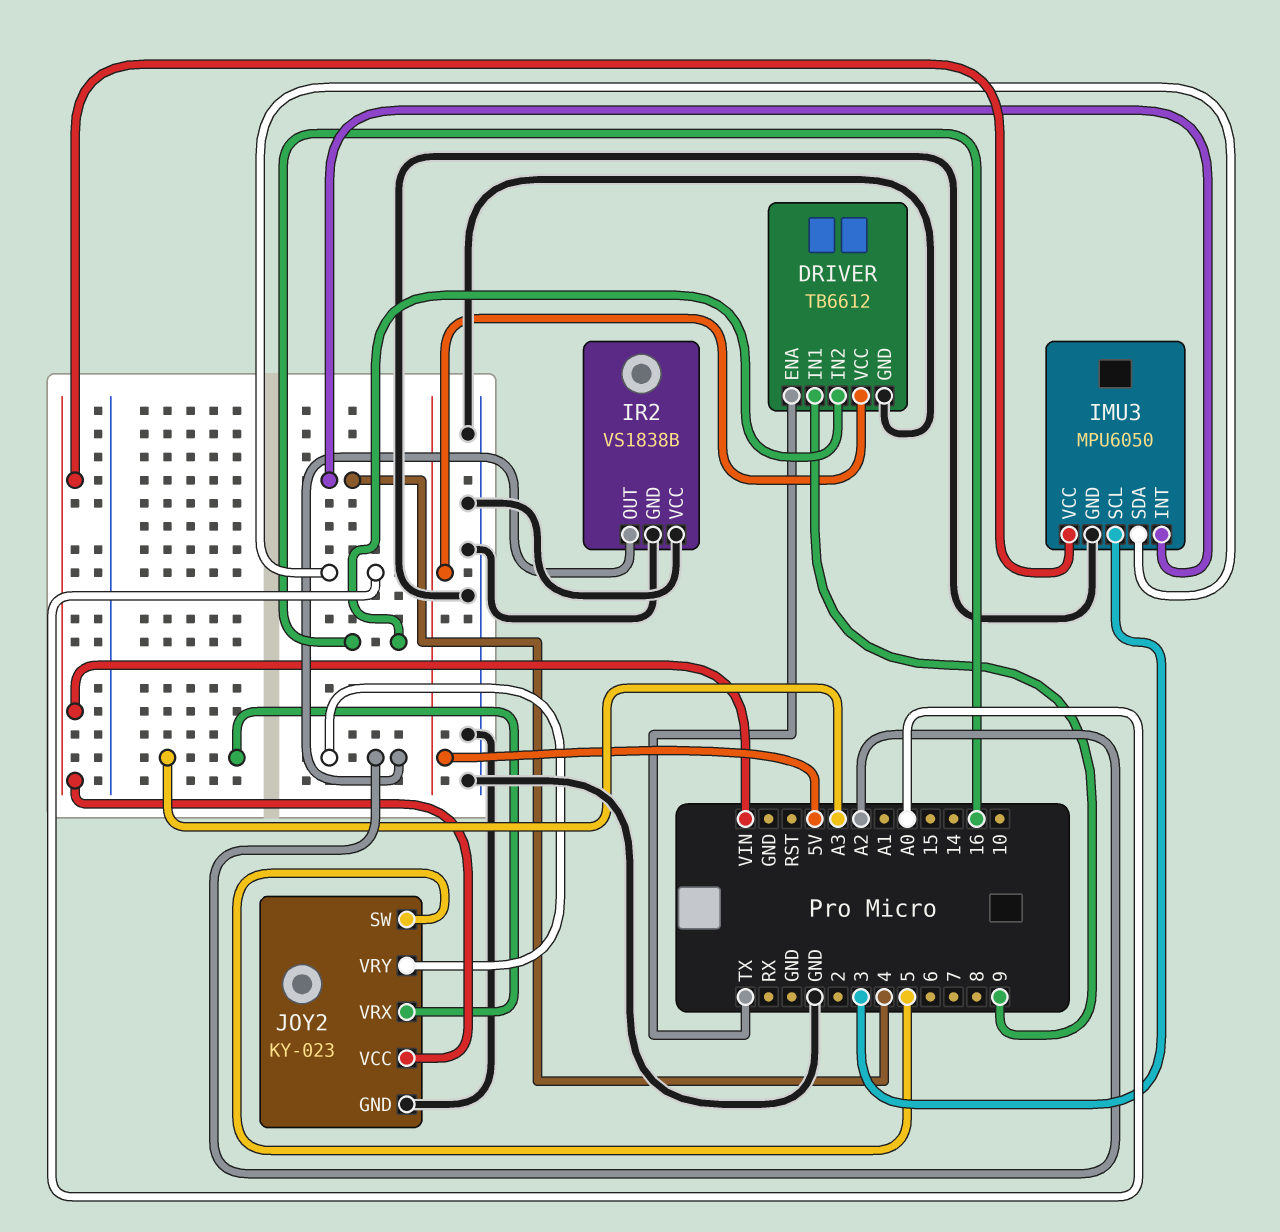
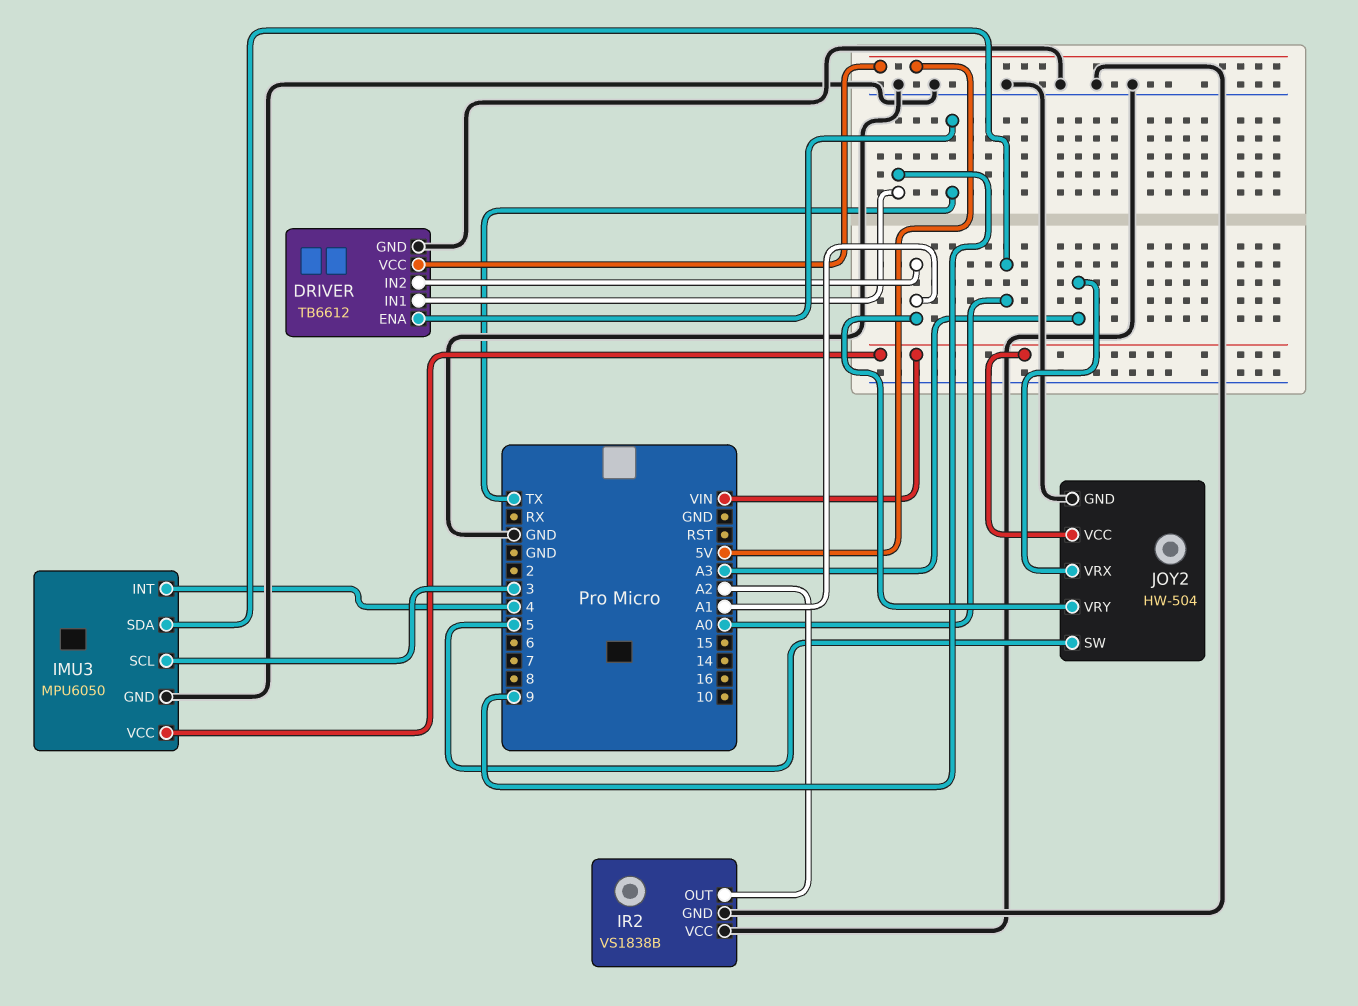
DRIVER pin IN2: 16 -> A1
JOY2: KY-023 -> HW-504
JOY2 pin VRY: A2 -> A1

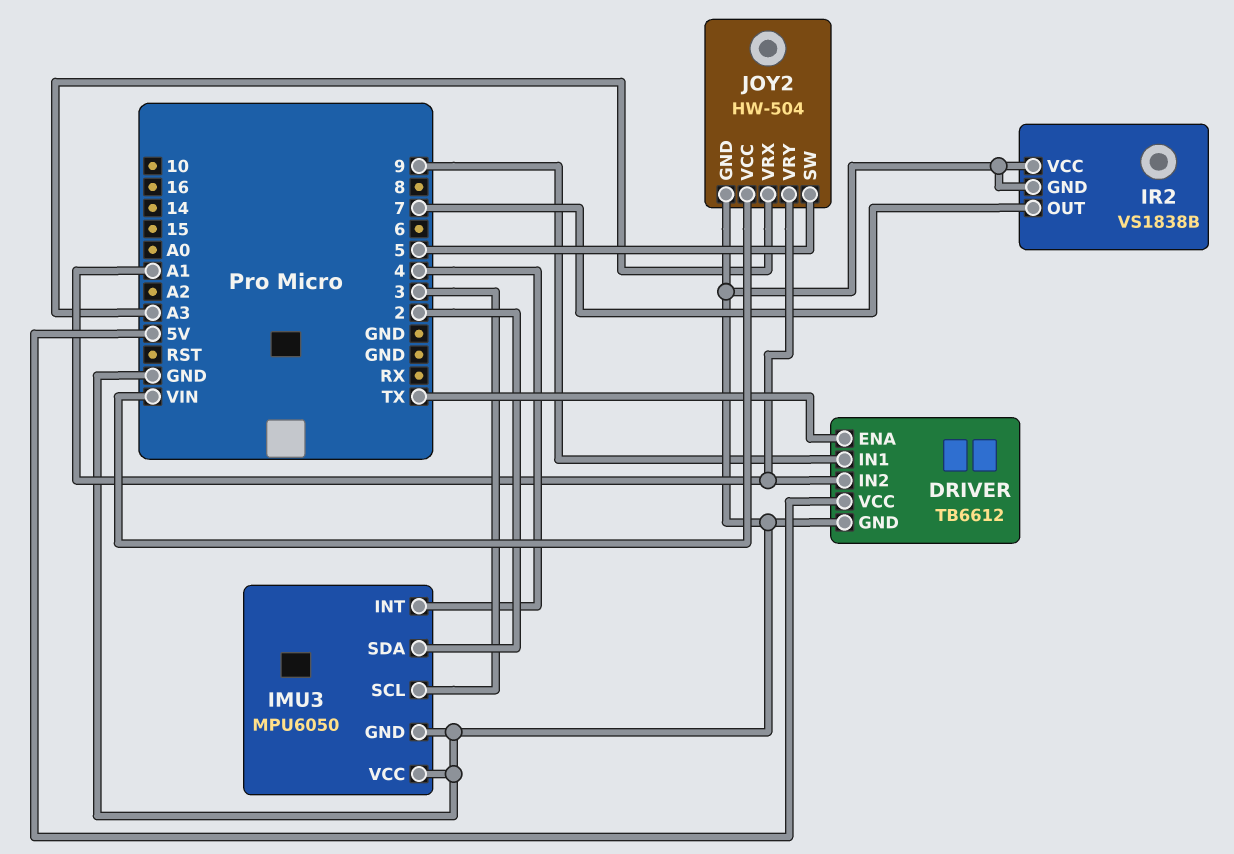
IMU3 pin SDA: A0 -> 2
IMU3 pin VCC: VIN -> GND
IR2 pin OUT: A2 -> 7

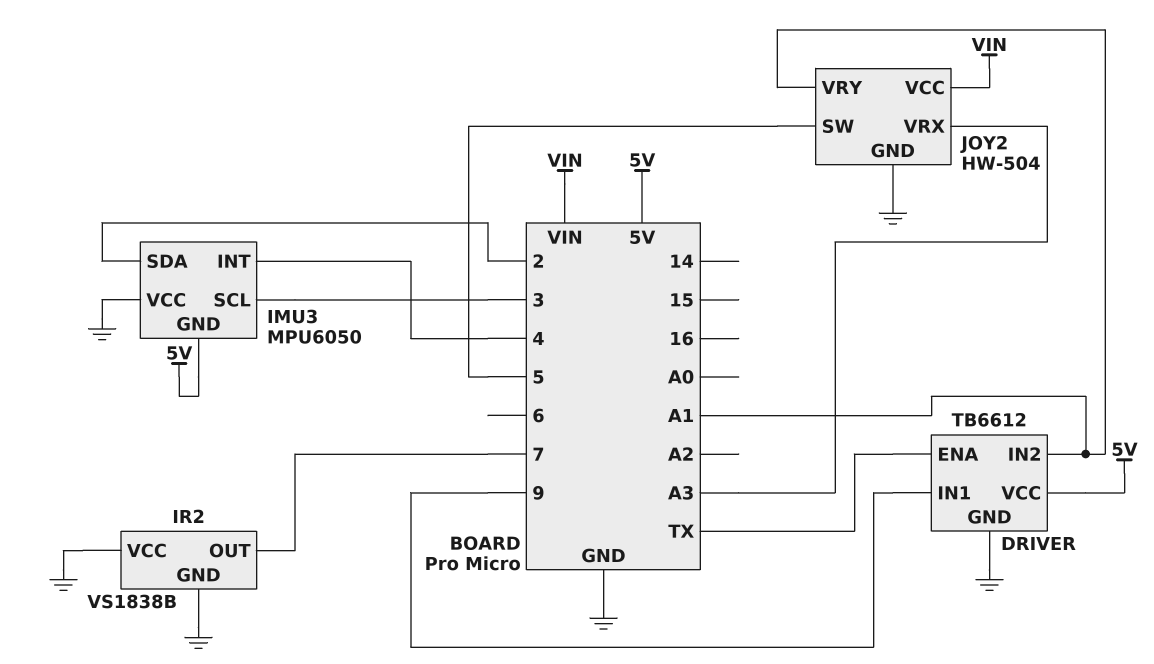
IMU3 pin GND: GND -> 5V

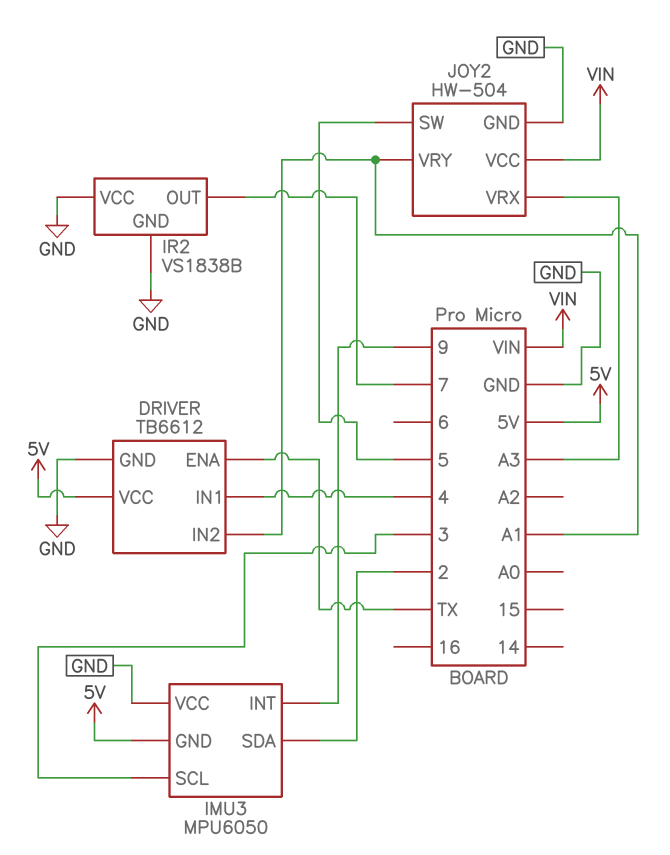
DRIVER pin IN1: 9 -> 4
IMU3 pin INT: 4 -> 9

